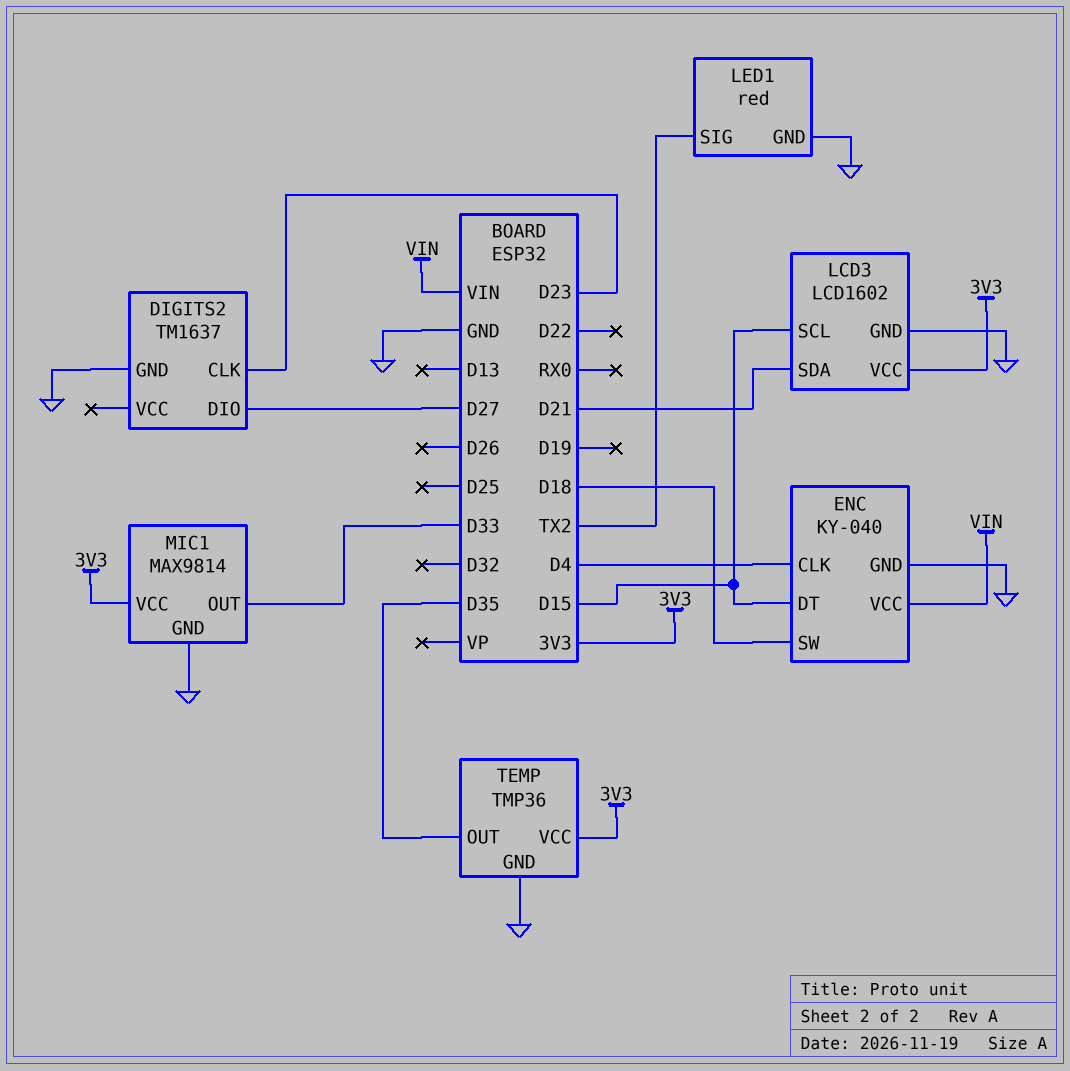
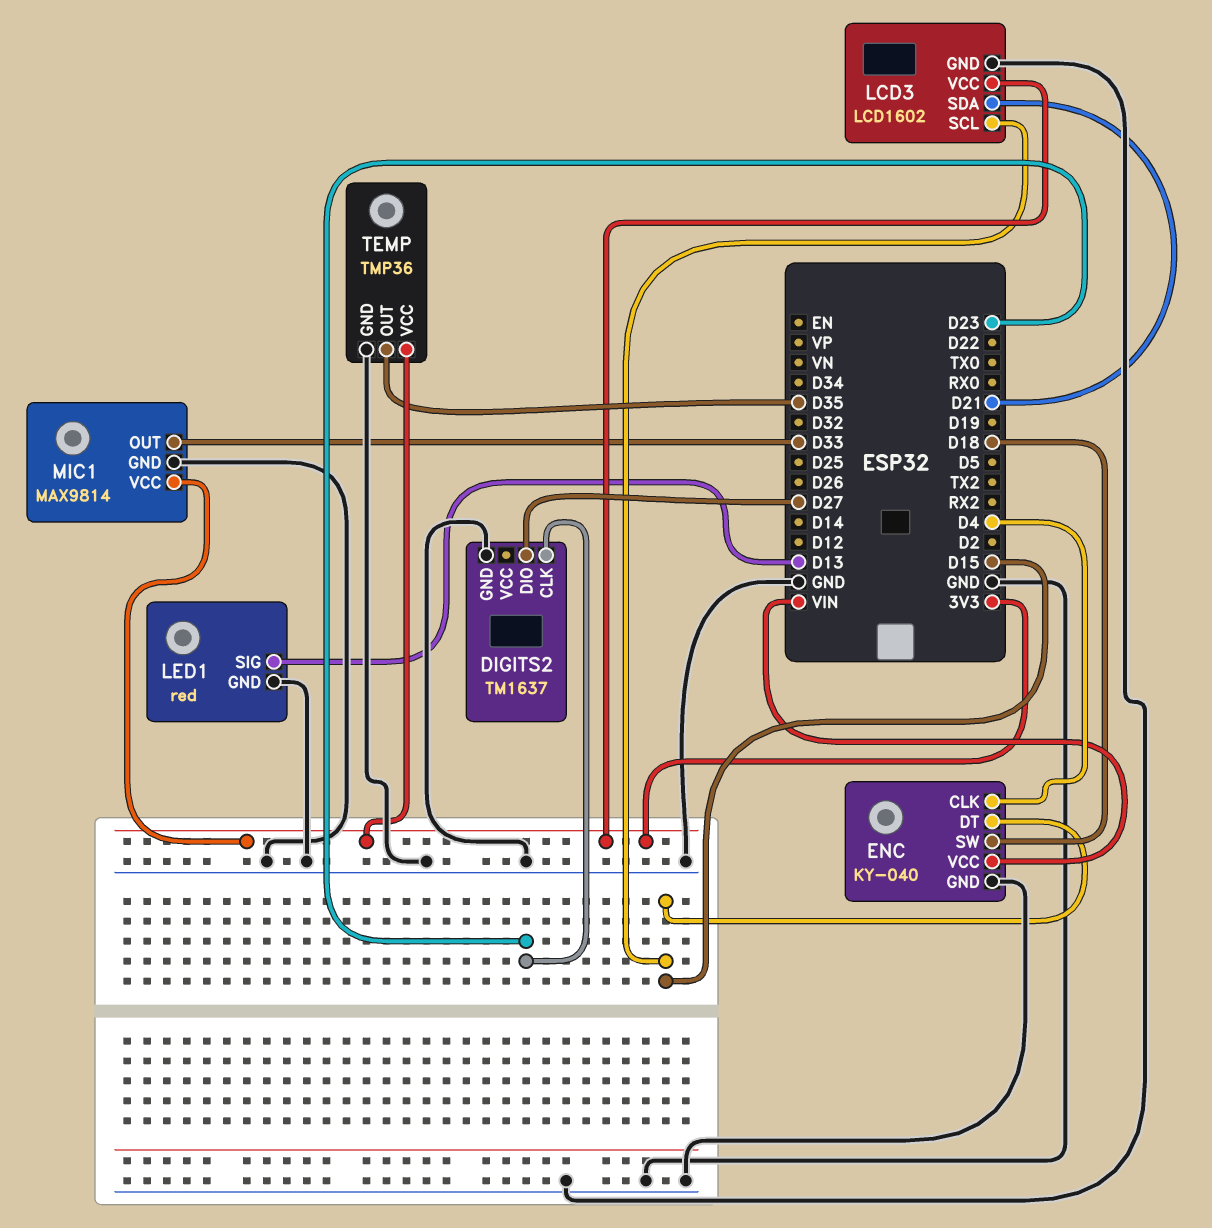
LED1 pin SIG: TX2 -> D13

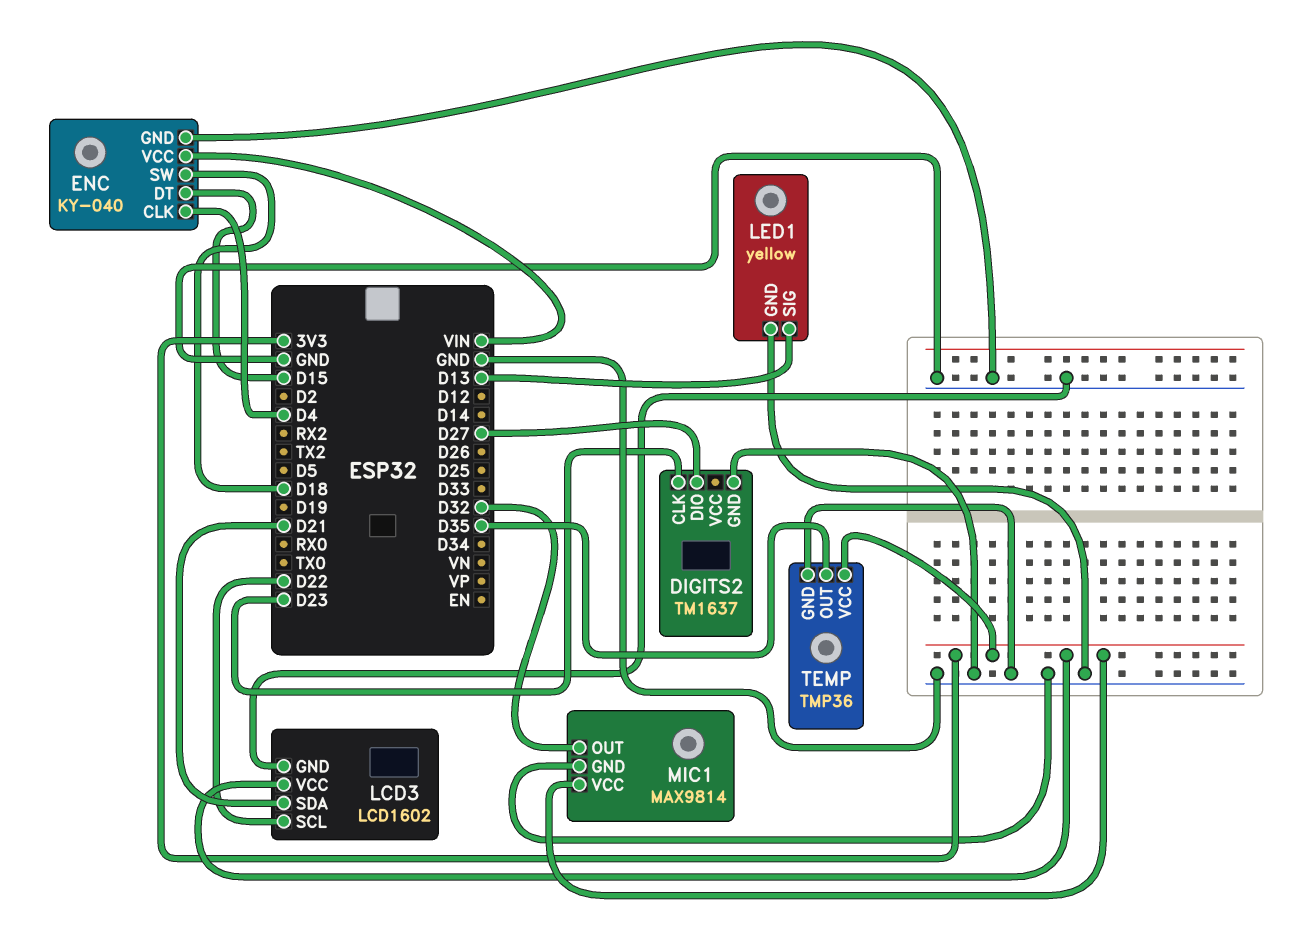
LCD3 pin SCL: D15 -> D22
LED1: red -> yellow
MIC1 pin OUT: D33 -> D32

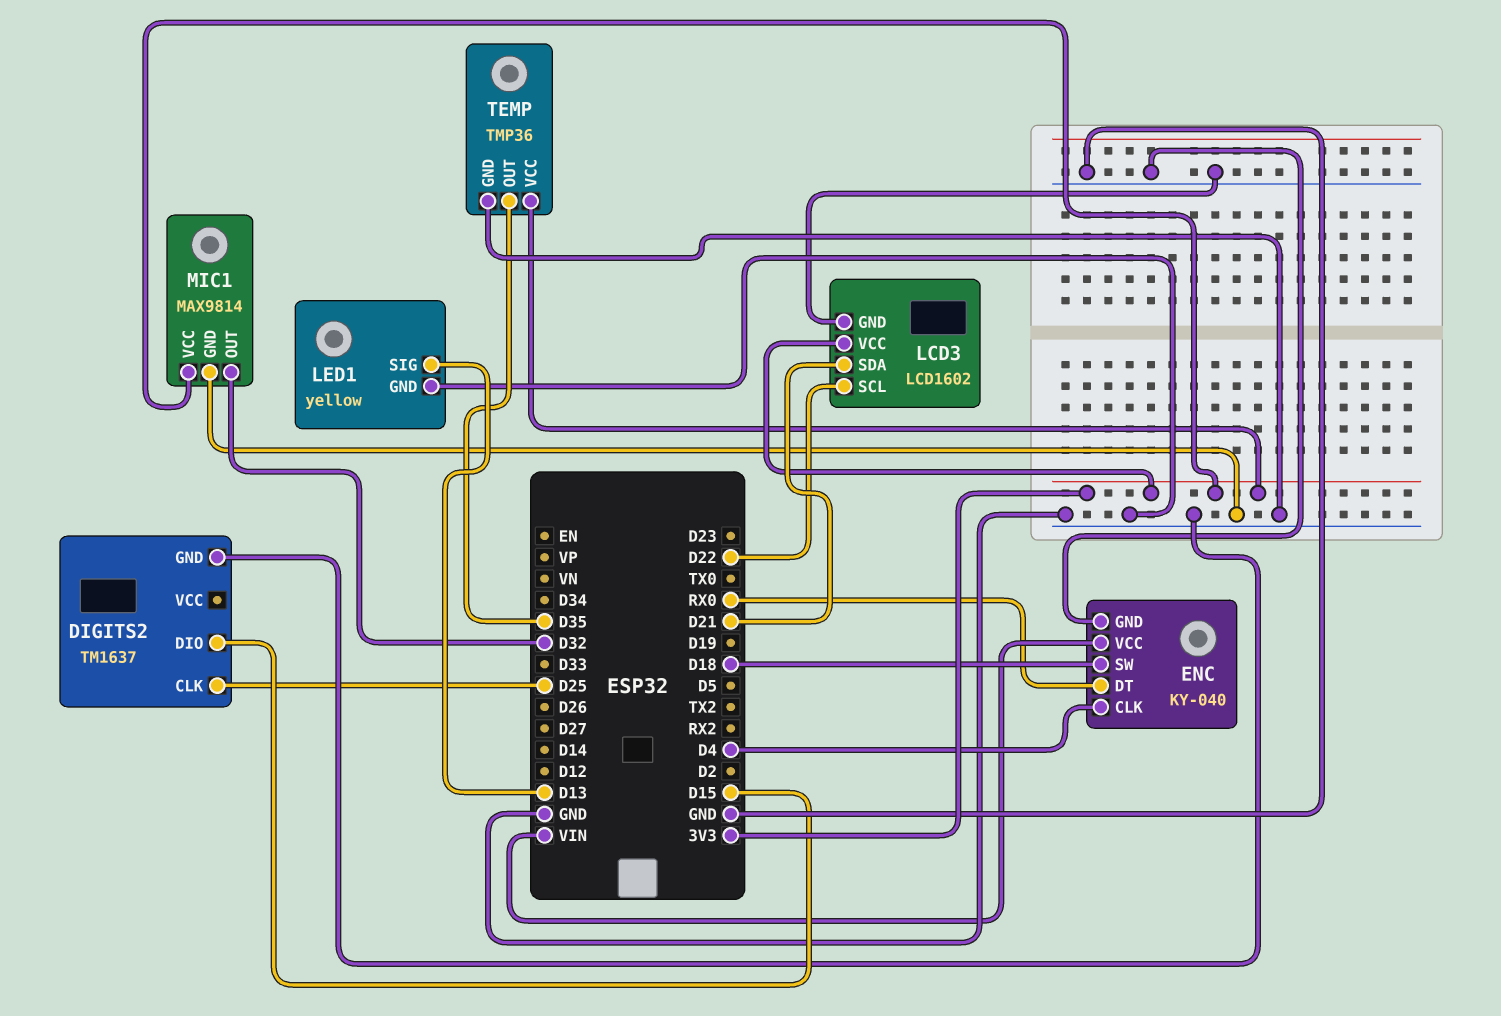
DIGITS2 pin CLK: D23 -> D25
DIGITS2 pin DIO: D27 -> D15
ENC pin DT: D15 -> RX0

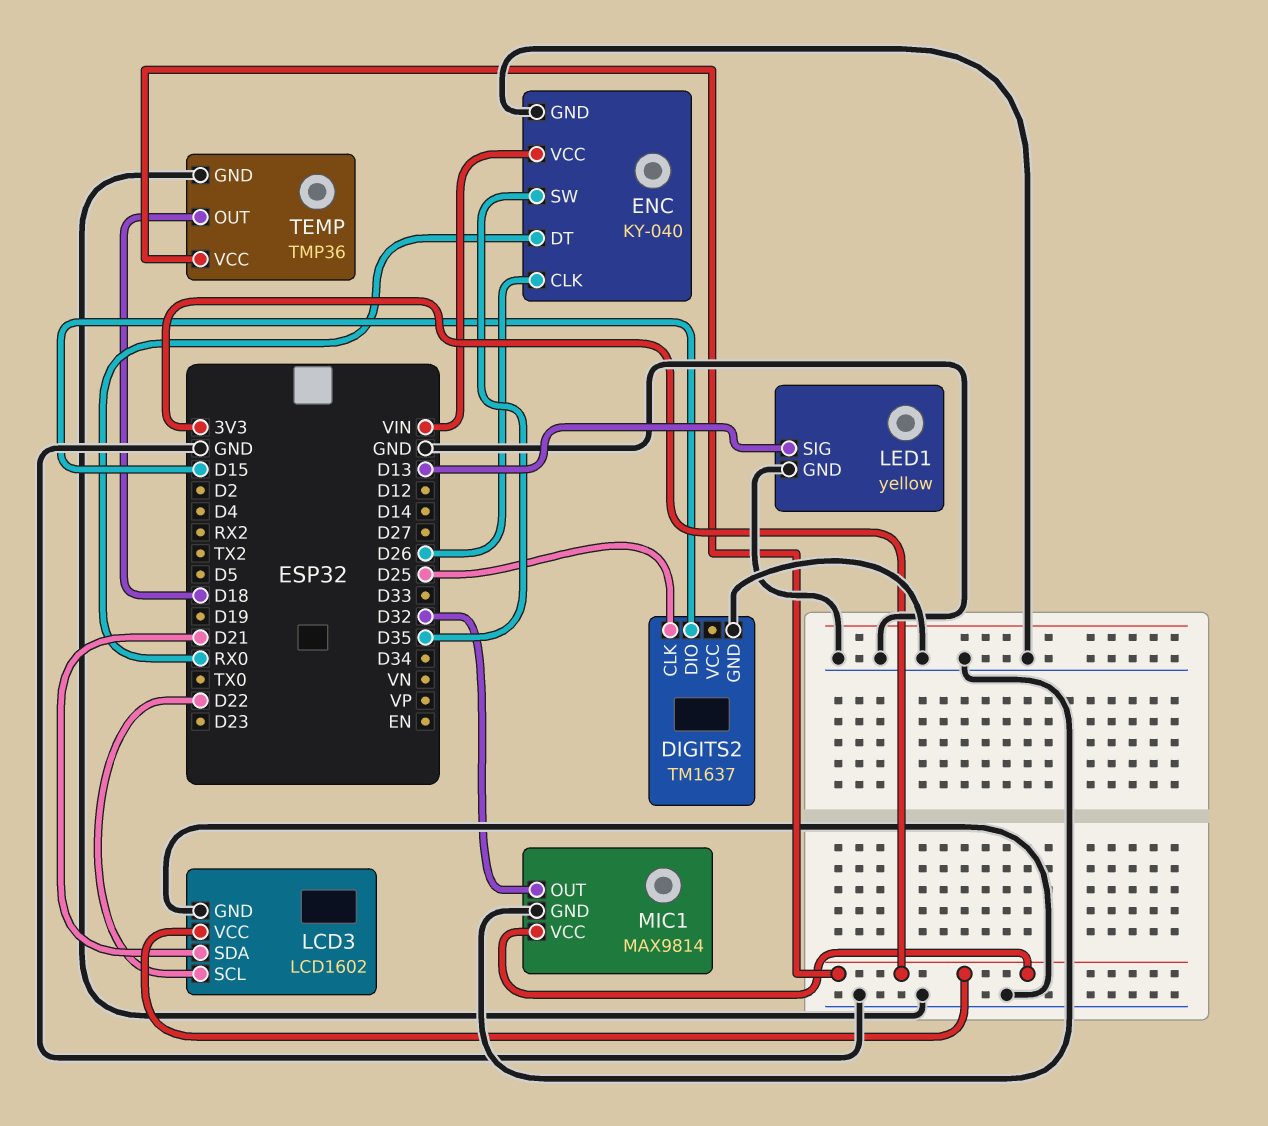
ENC pin CLK: D4 -> D26
ENC pin SW: D18 -> D35
TEMP pin OUT: D35 -> D18

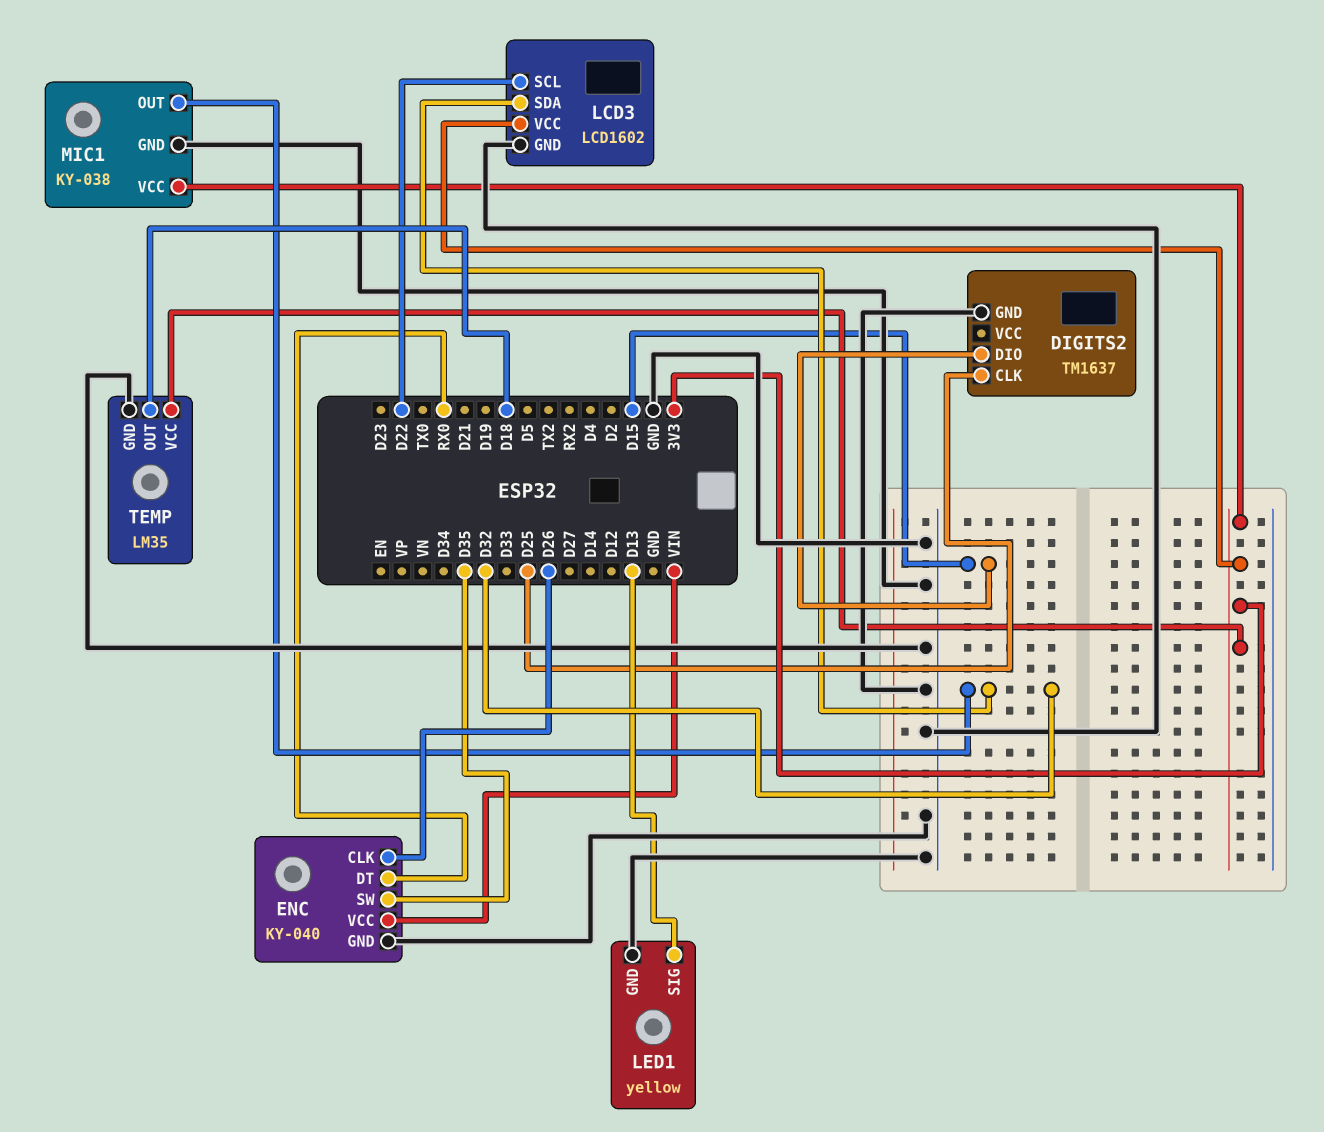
LCD3 pin SDA: D21 -> D32
MIC1: MAX9814 -> KY-038
TEMP: TMP36 -> LM35

